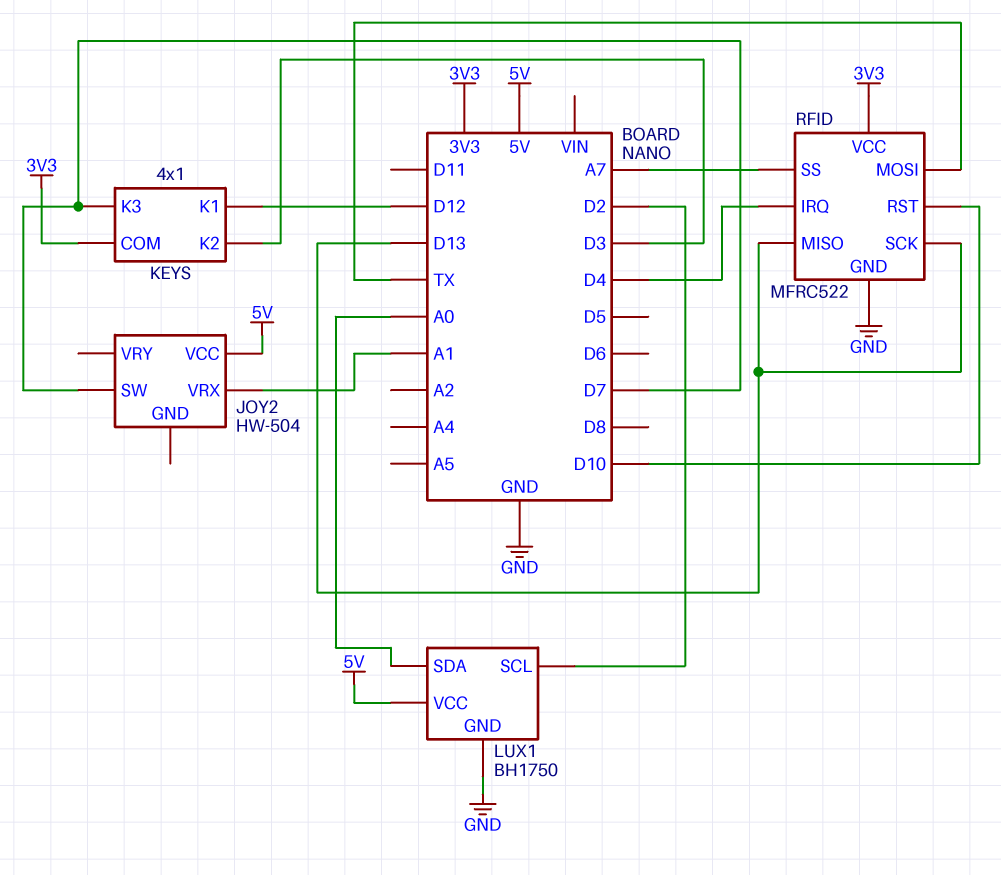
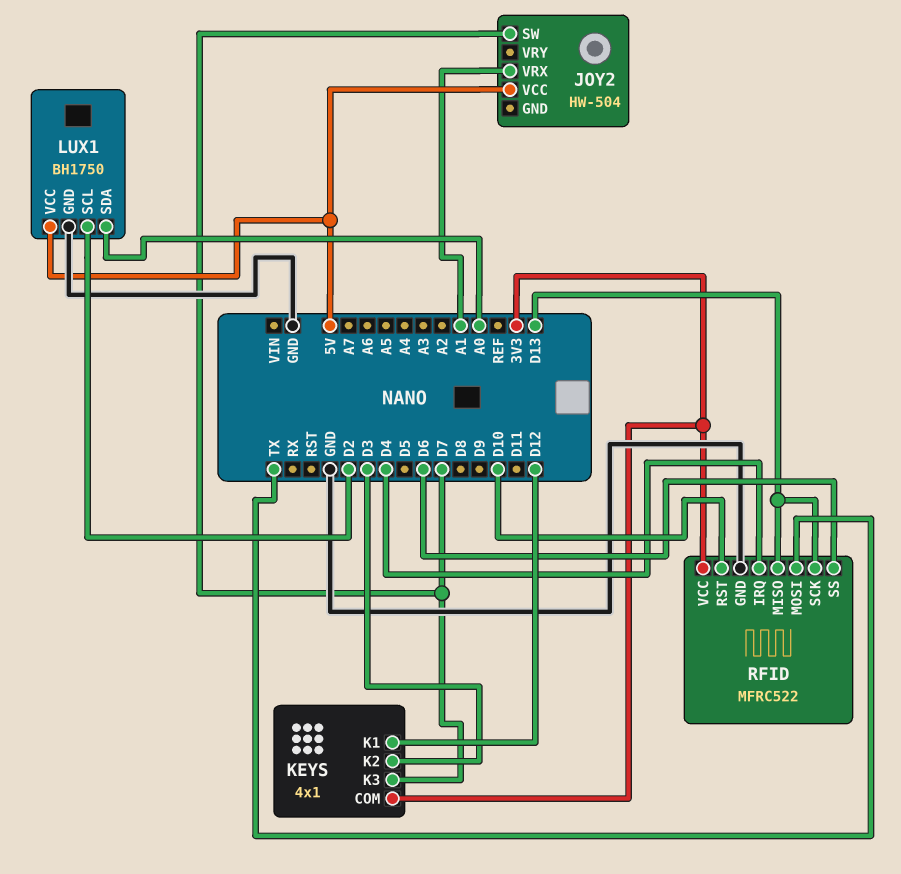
RFID pin SS: A7 -> D6

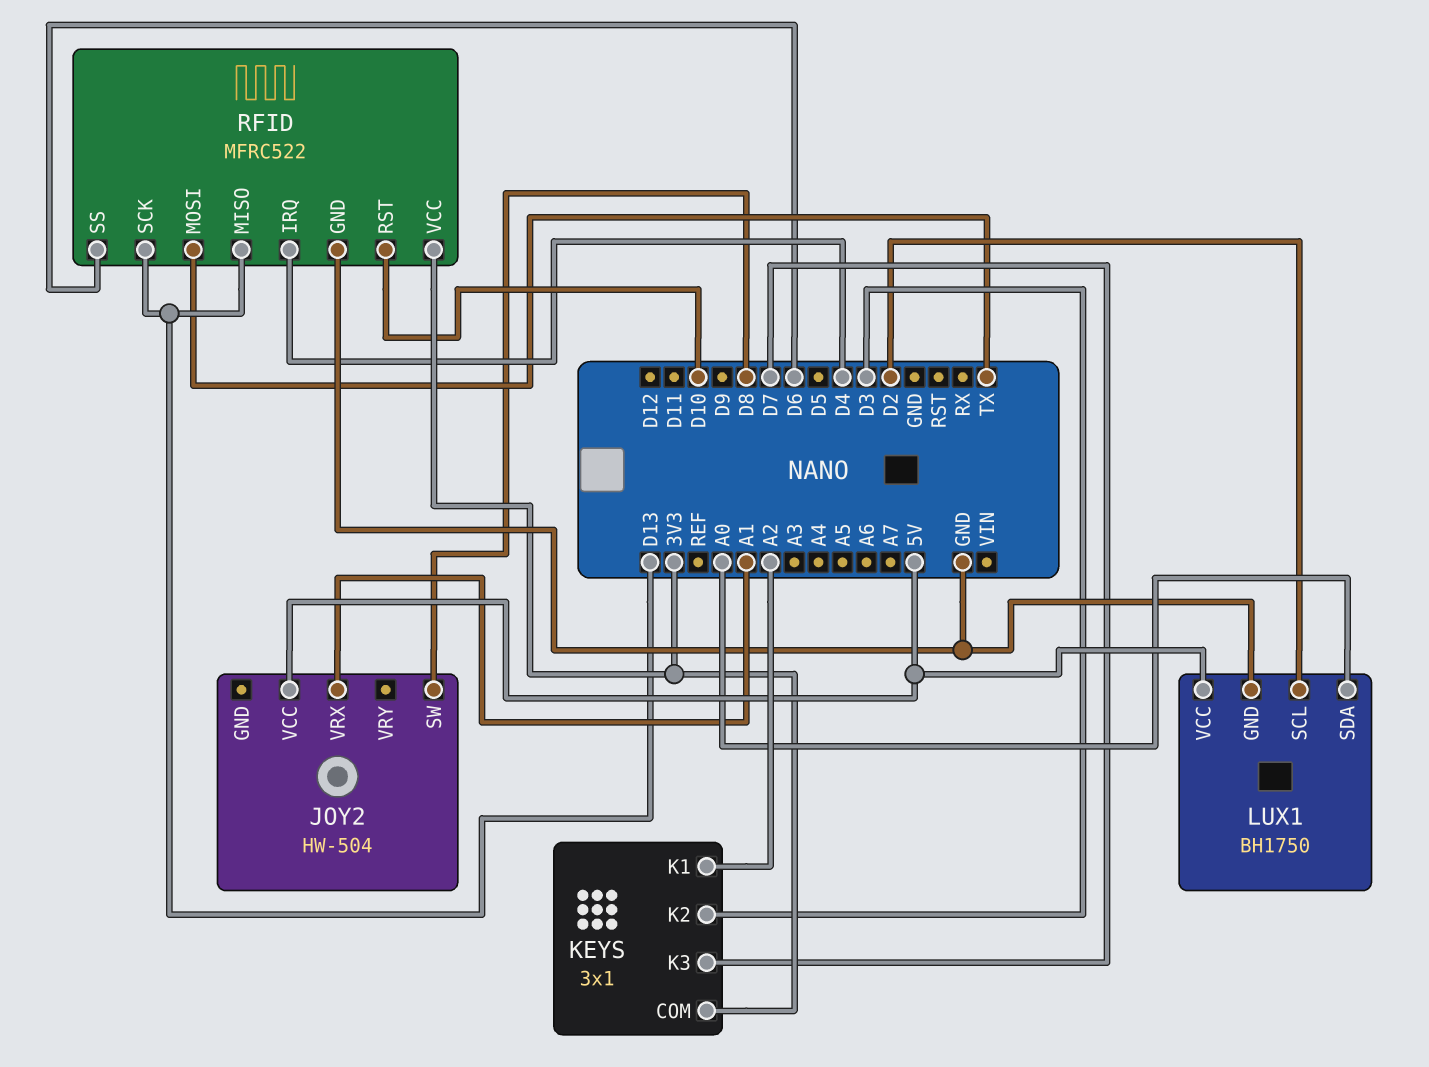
JOY2 pin SW: D7 -> D8
KEYS: 4x1 -> 3x1
KEYS pin K1: D12 -> A2

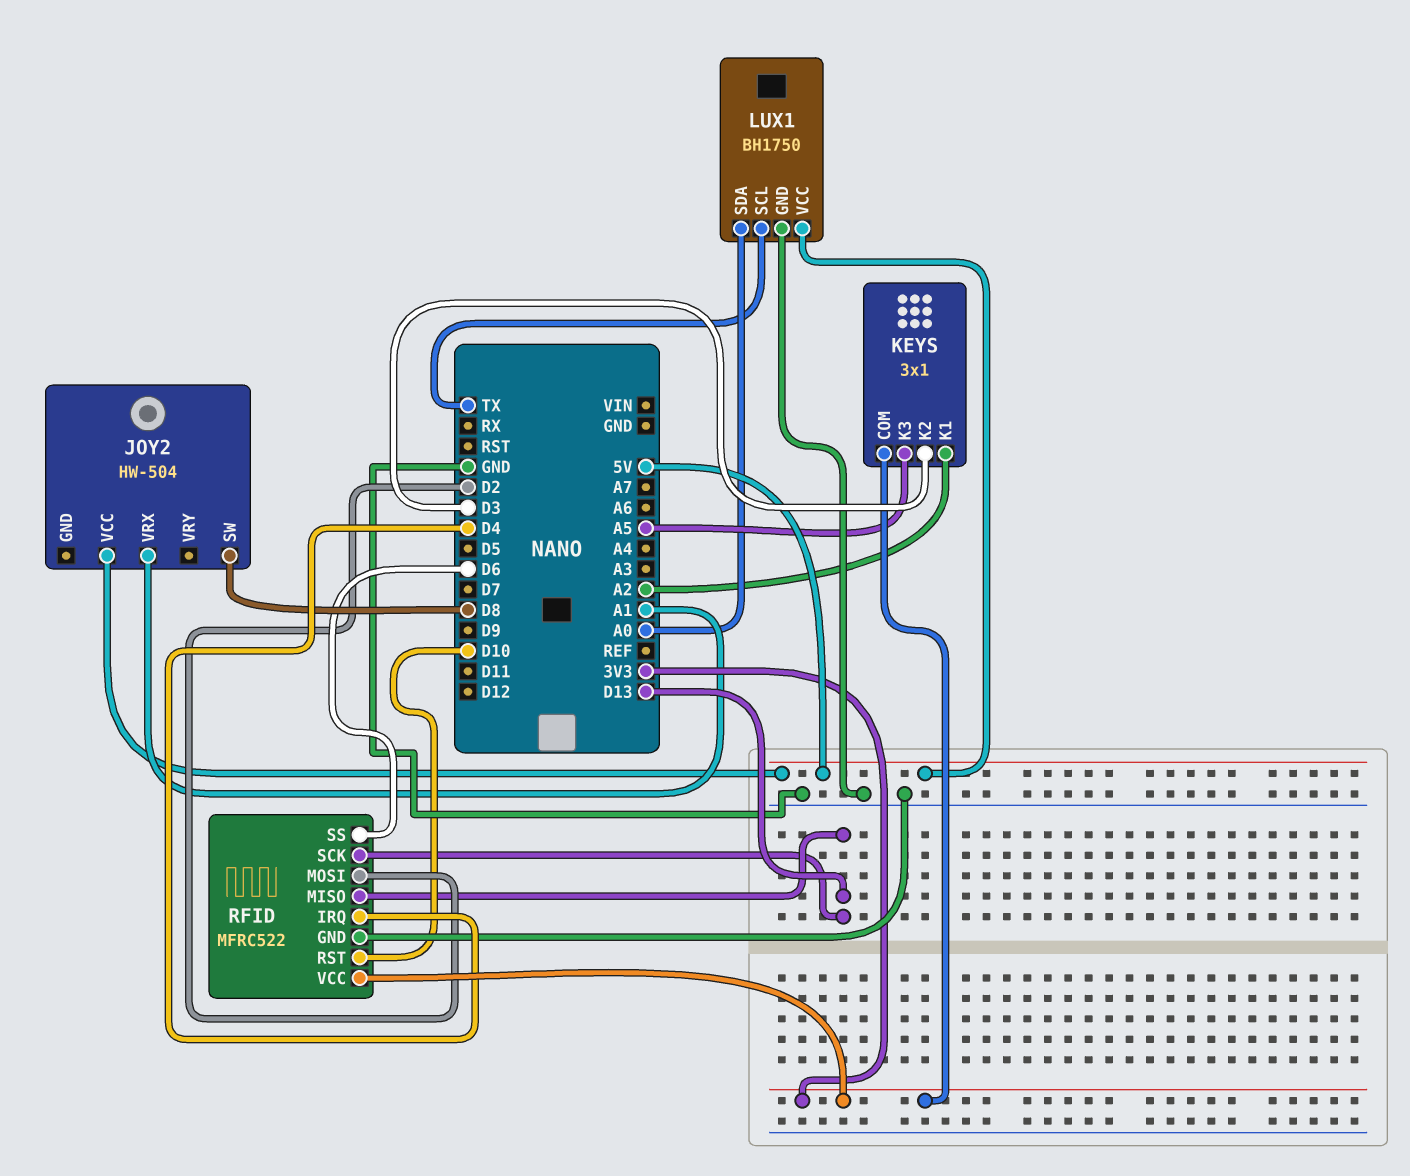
KEYS pin K3: D7 -> A5
LUX1 pin SCL: D2 -> TX
RFID pin MOSI: TX -> D2

